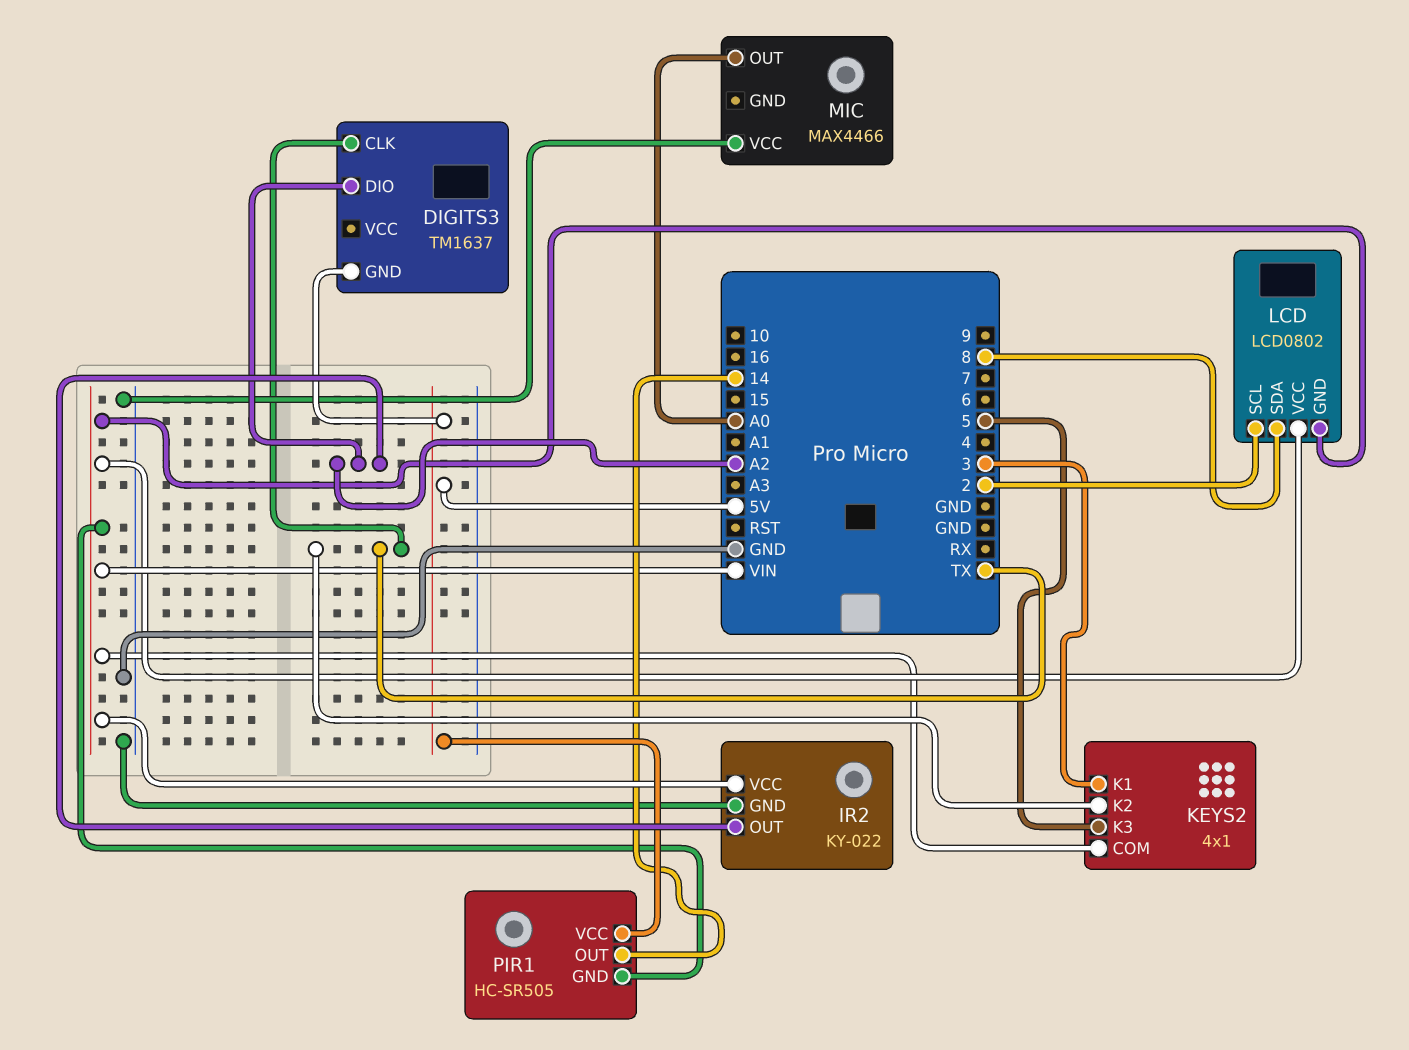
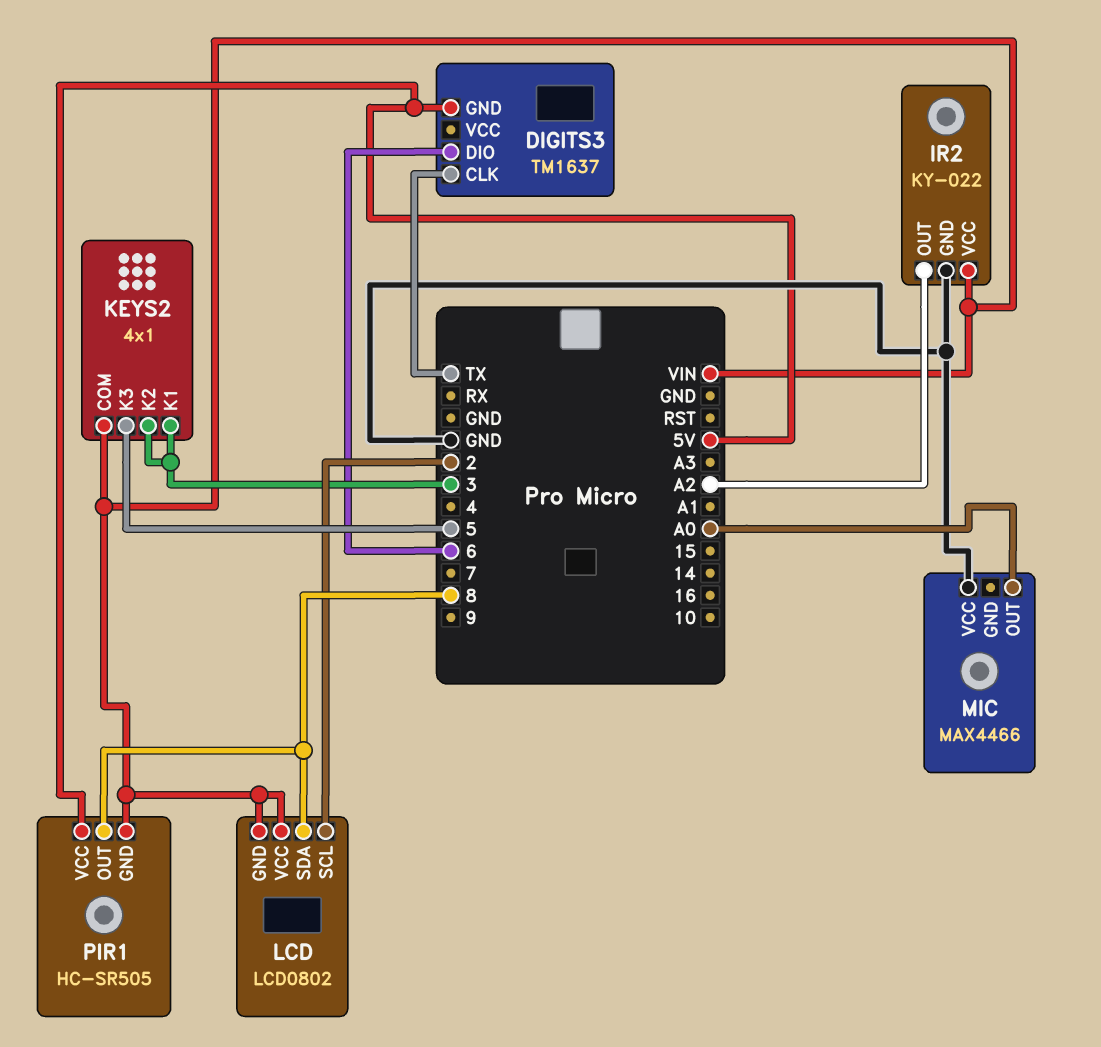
DIGITS3 pin DIO: A2 -> 6
KEYS2 pin K2: TX -> 3
PIR1 pin OUT: 14 -> 8

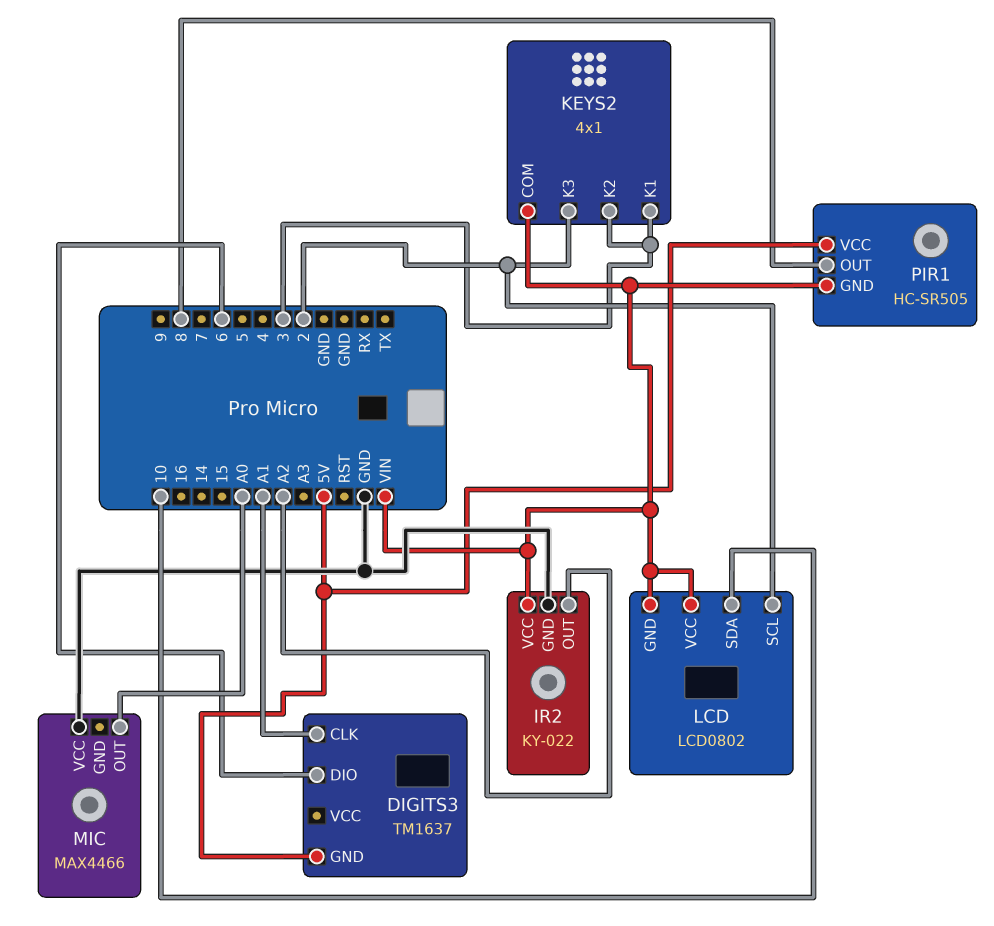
DIGITS3 pin CLK: TX -> A1
KEYS2 pin K3: 5 -> 2
LCD pin SDA: 8 -> 10

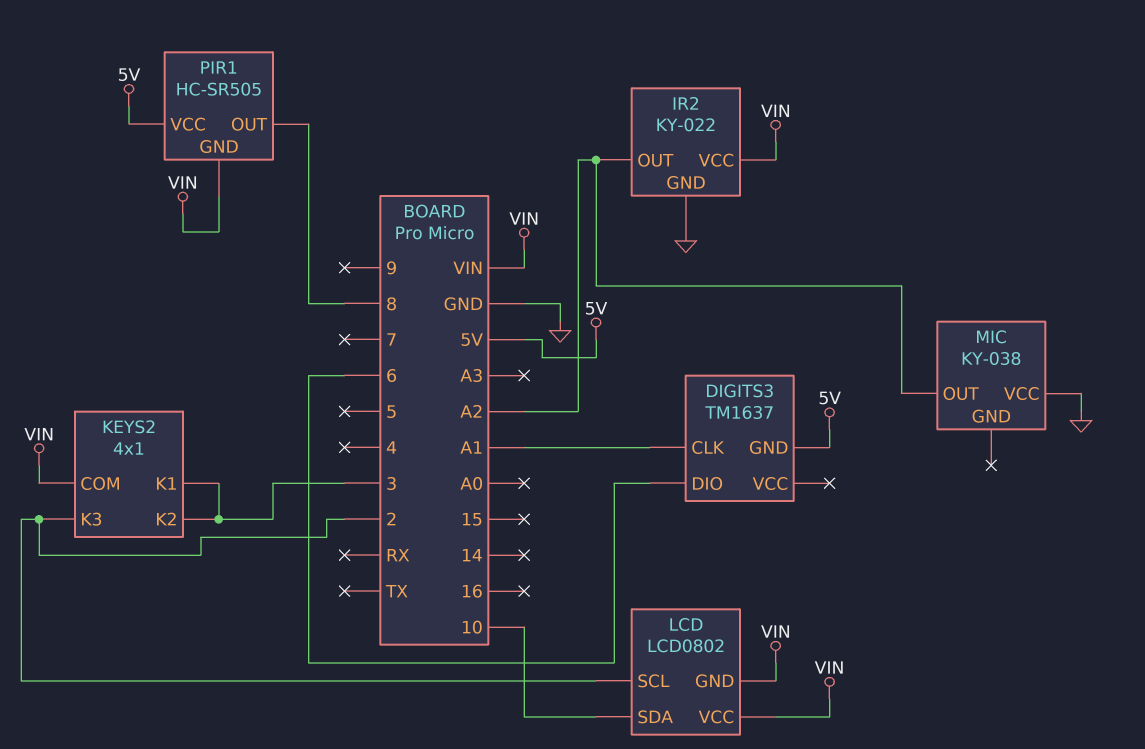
MIC: MAX4466 -> KY-038
MIC pin OUT: A0 -> A2

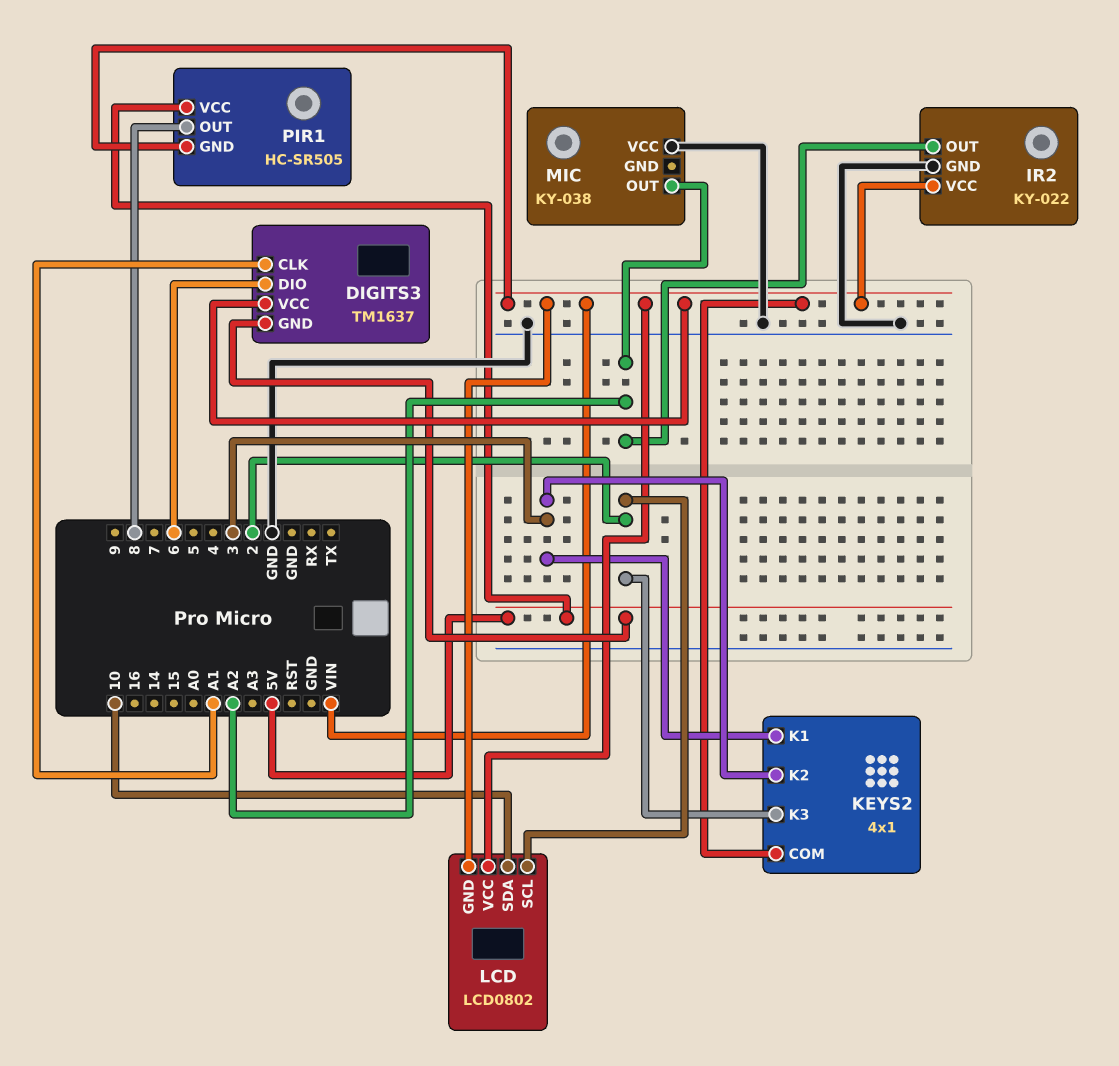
DIGITS3 pin VCC: none -> VIN

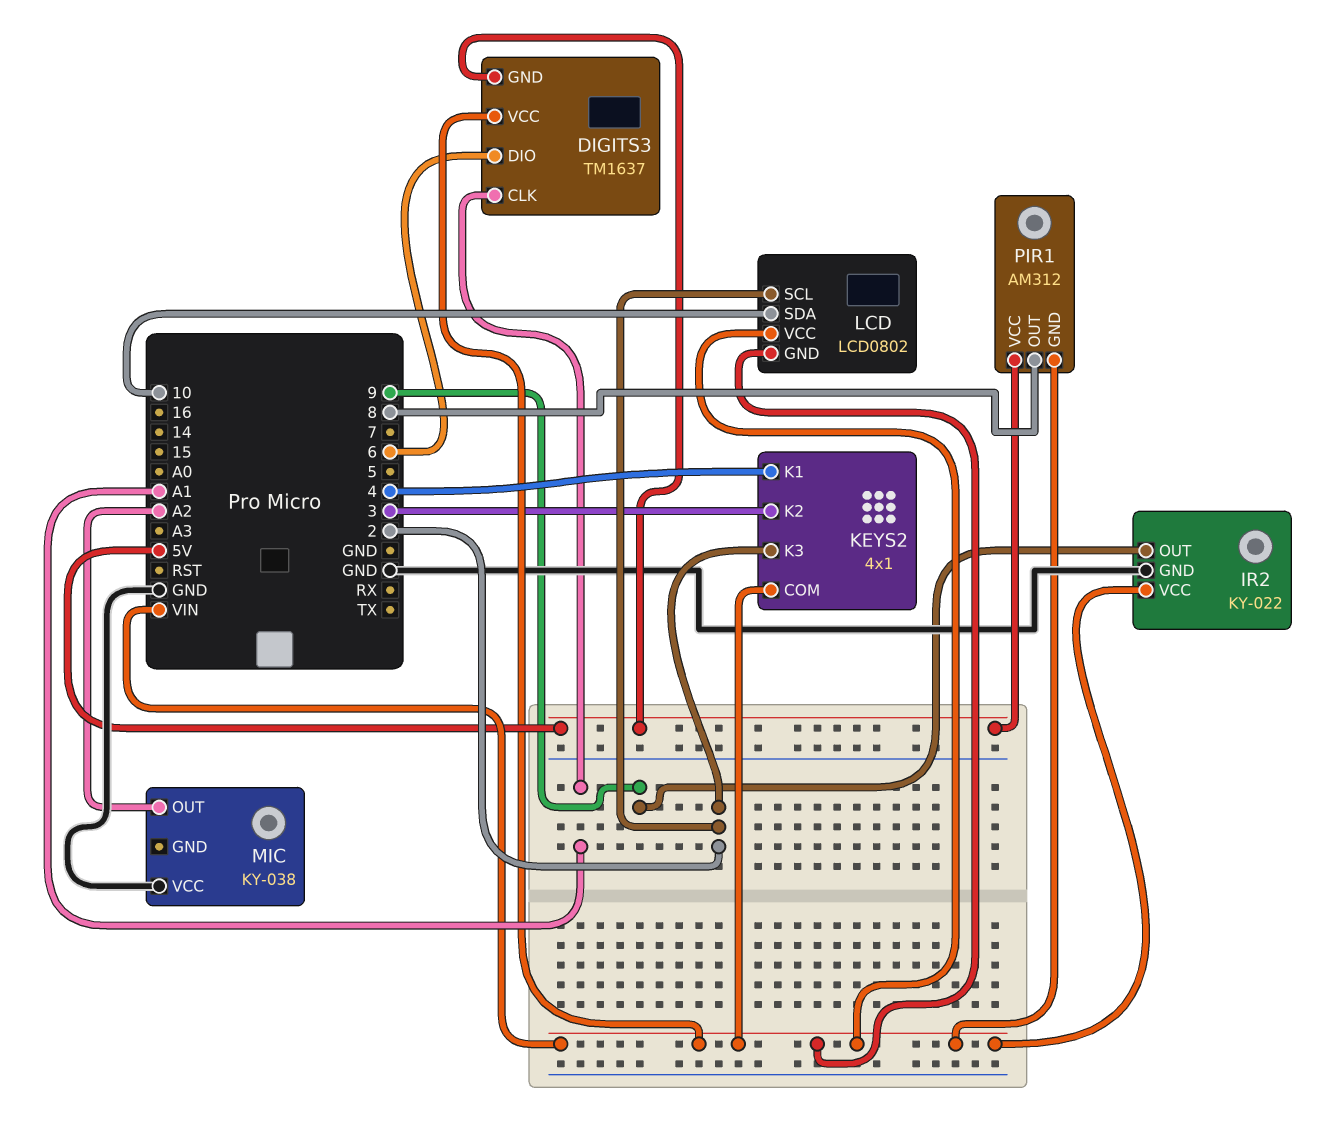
IR2 pin OUT: A2 -> 9
KEYS2 pin K1: 3 -> 4
PIR1: HC-SR505 -> AM312

